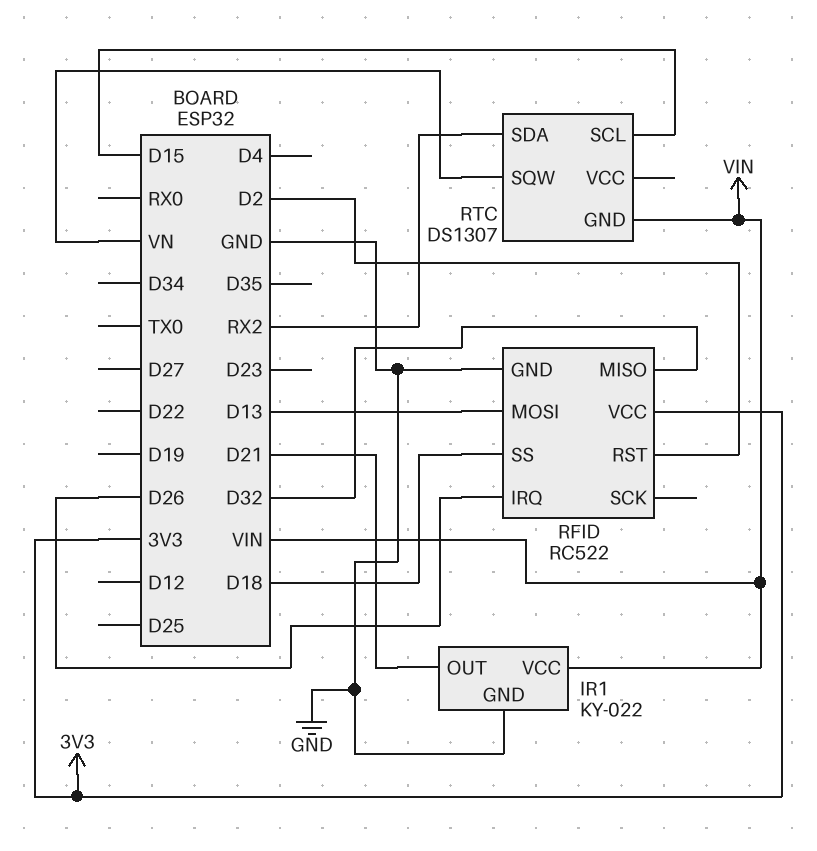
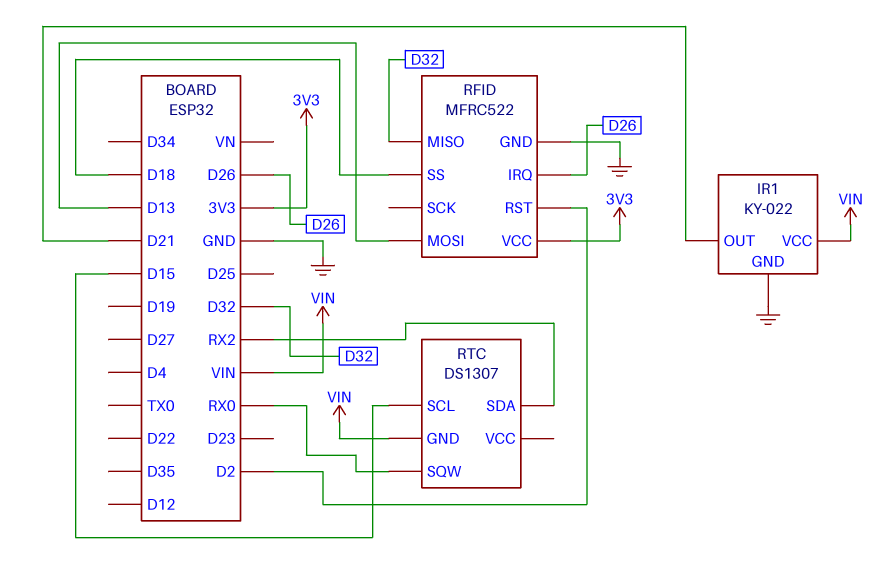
RFID: RC522 -> MFRC522
RTC pin SQW: VN -> RX0

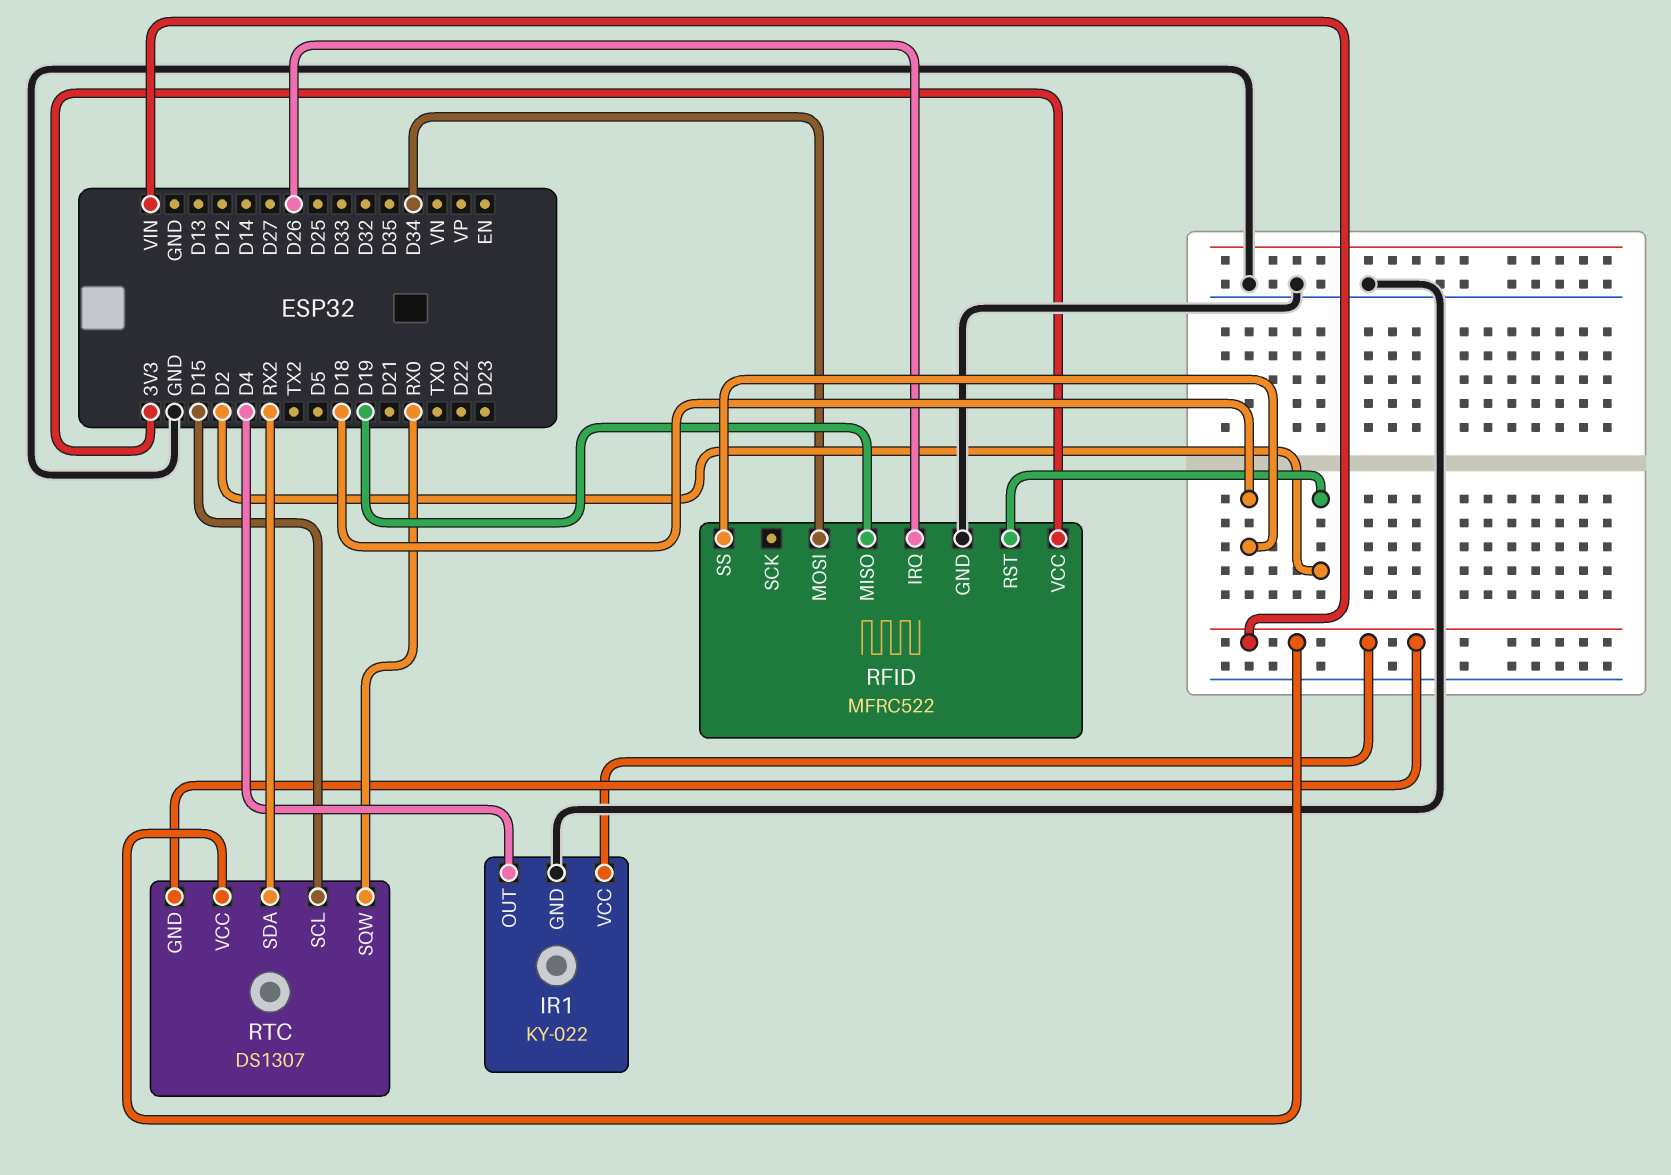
IR1 pin OUT: D21 -> D4
RFID pin MISO: D32 -> D19
RFID pin MOSI: D13 -> D34
RTC pin VCC: none -> VIN

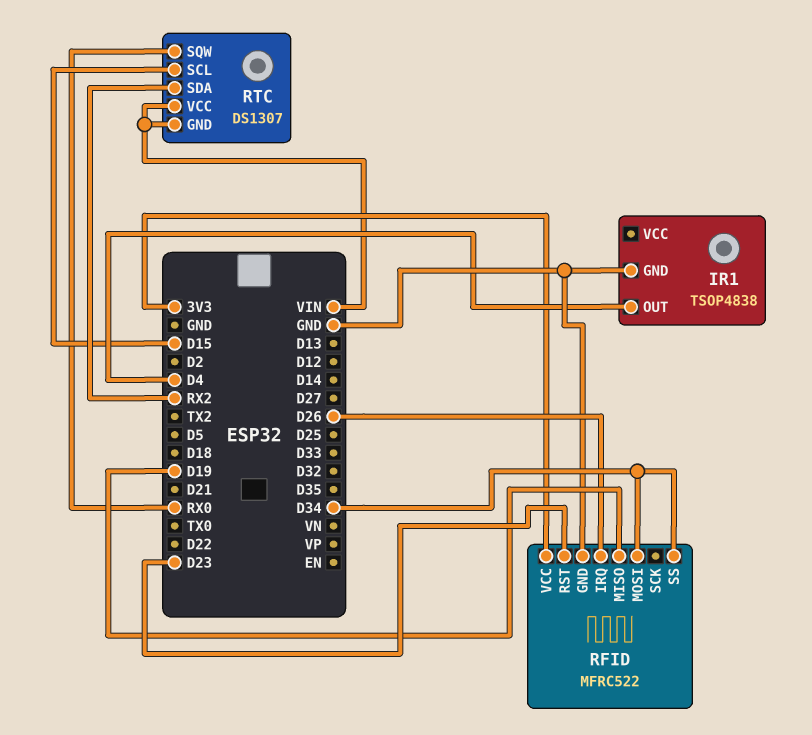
IR1: KY-022 -> TSOP4838
IR1 pin VCC: VIN -> none
RFID pin RST: D2 -> D23
RFID pin SS: D18 -> D34

